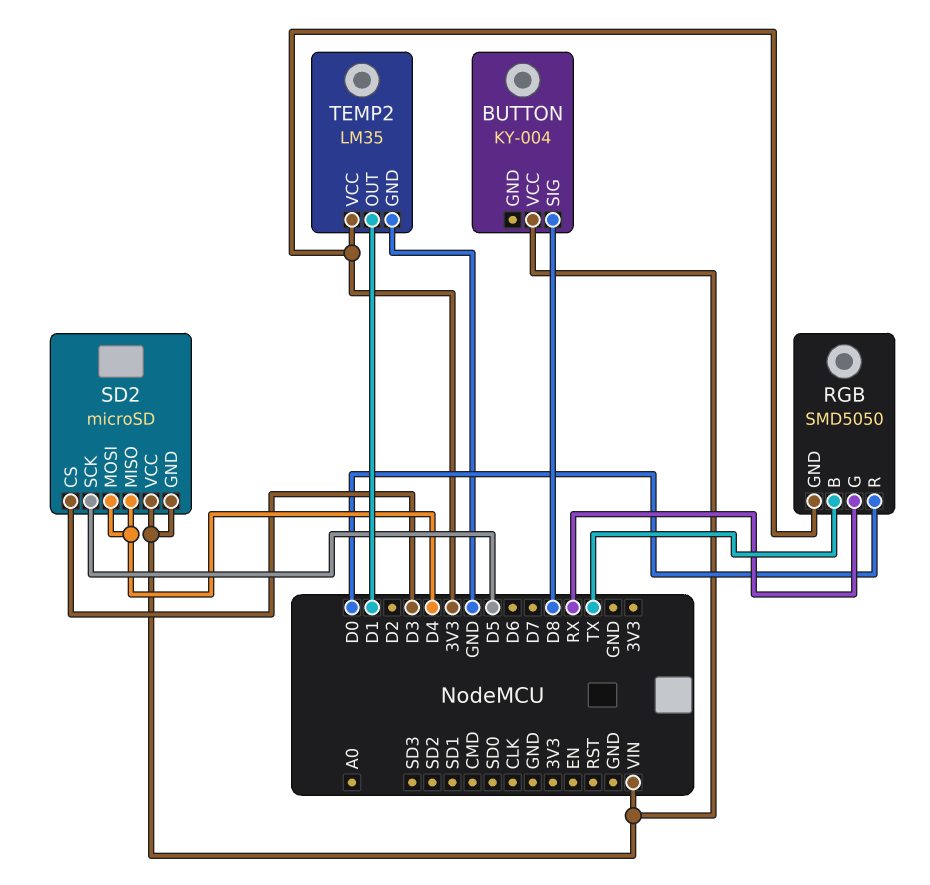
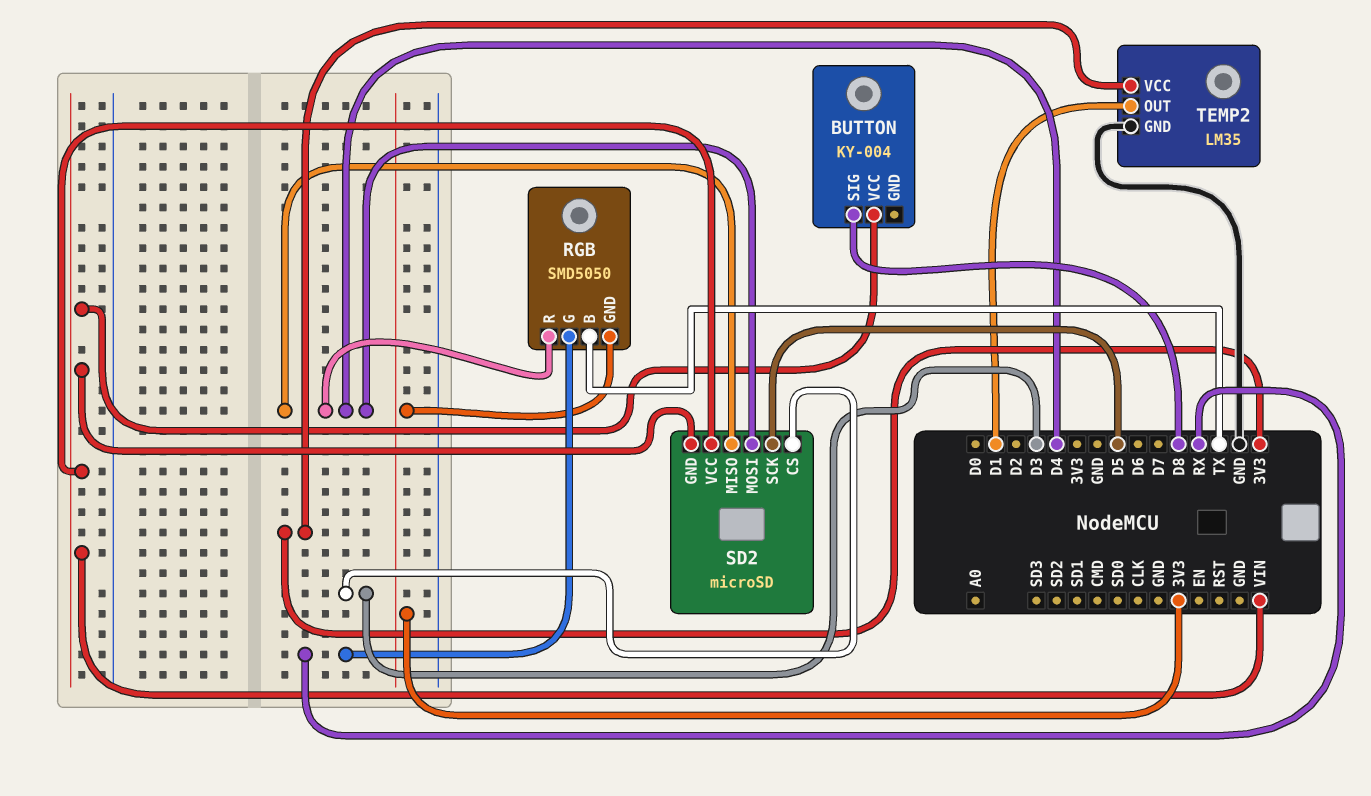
RGB pin R: D0 -> D4

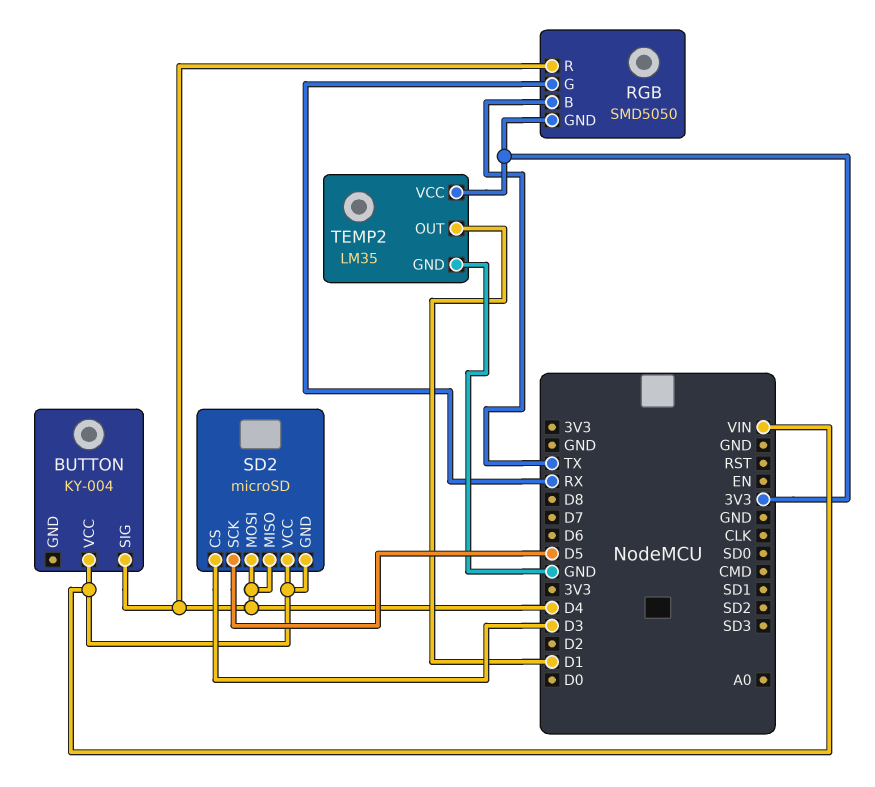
BUTTON pin SIG: D8 -> D4

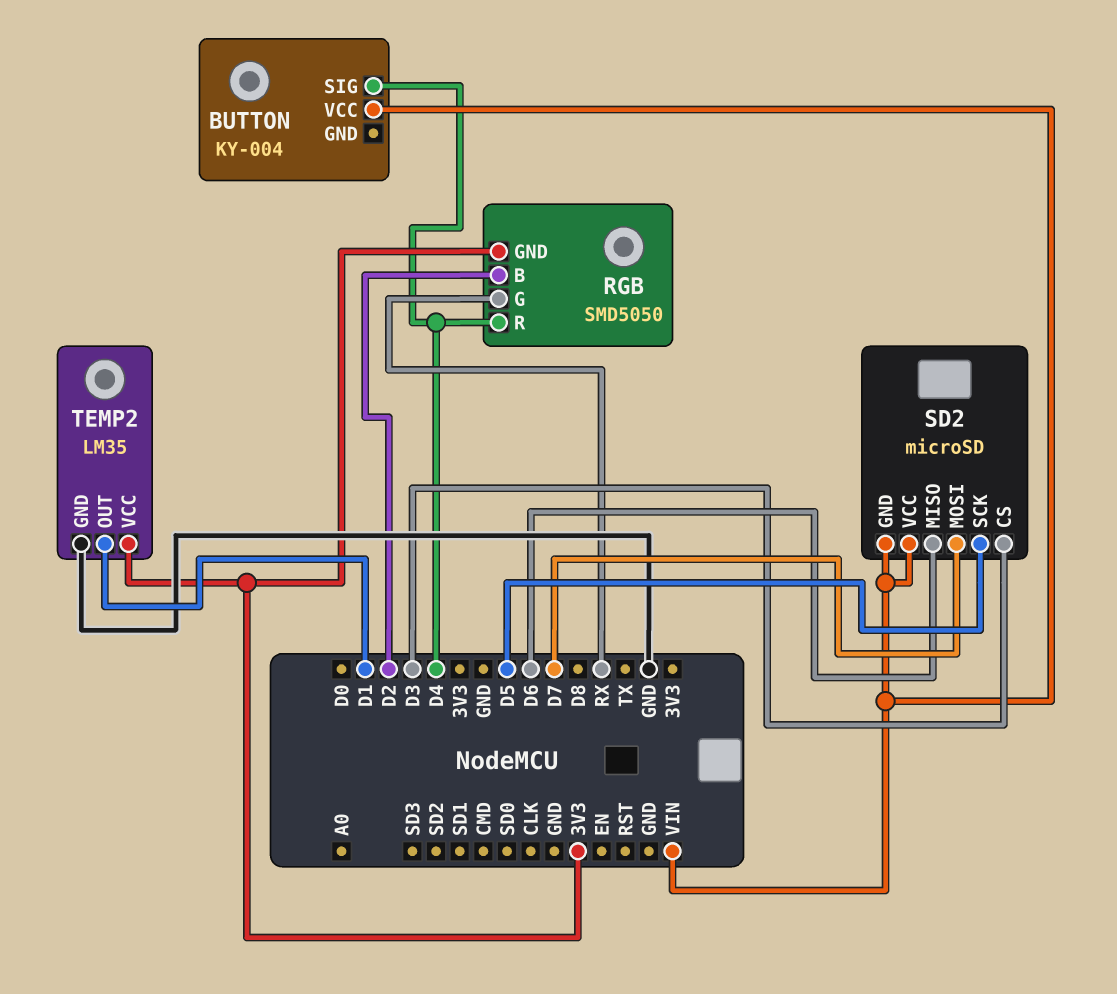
RGB pin B: TX -> D2
SD2 pin MISO: D4 -> D6
SD2 pin MOSI: D4 -> D7

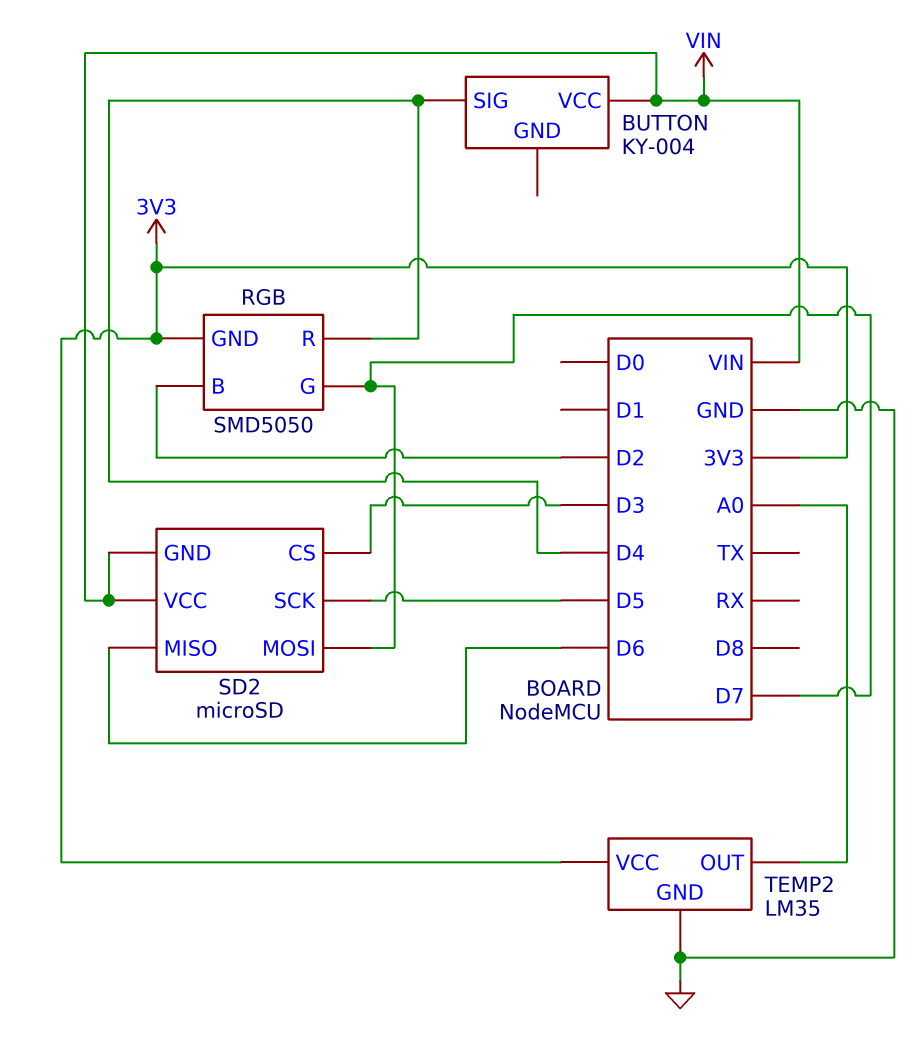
RGB pin G: RX -> D7
TEMP2 pin OUT: D1 -> A0

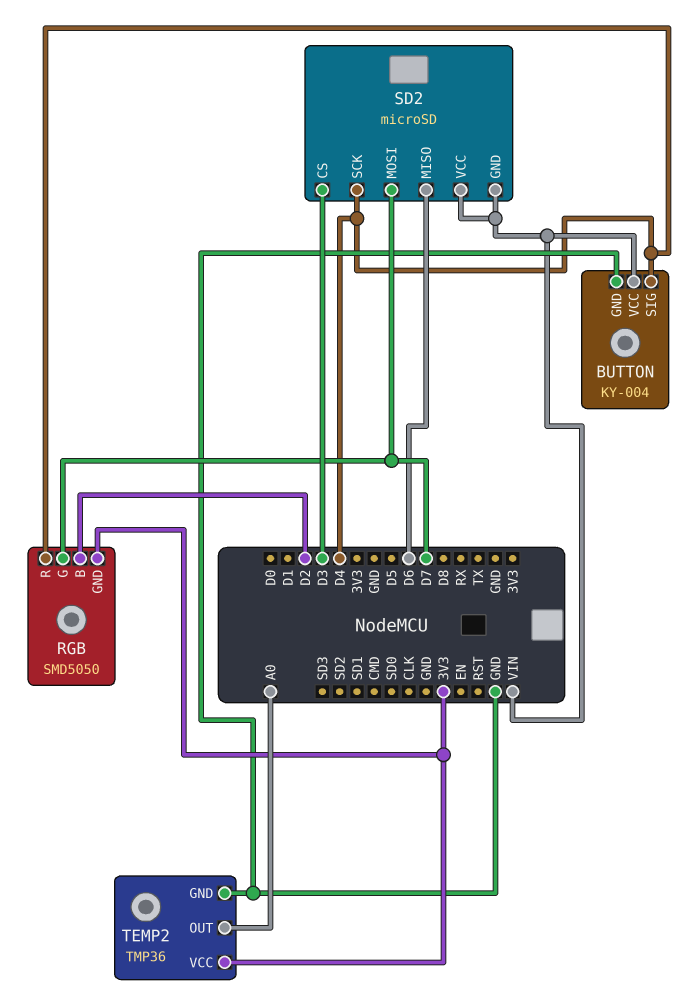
BUTTON pin GND: none -> GND
SD2 pin SCK: D5 -> D4
TEMP2: LM35 -> TMP36

